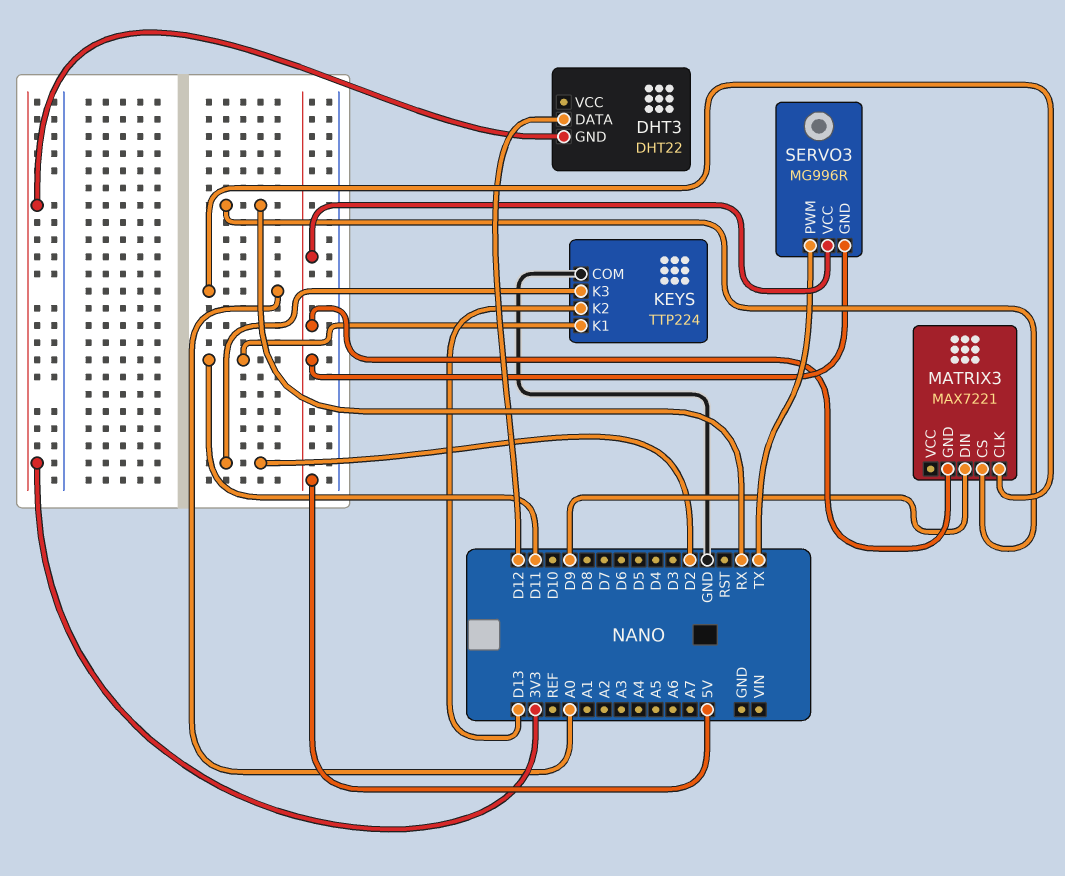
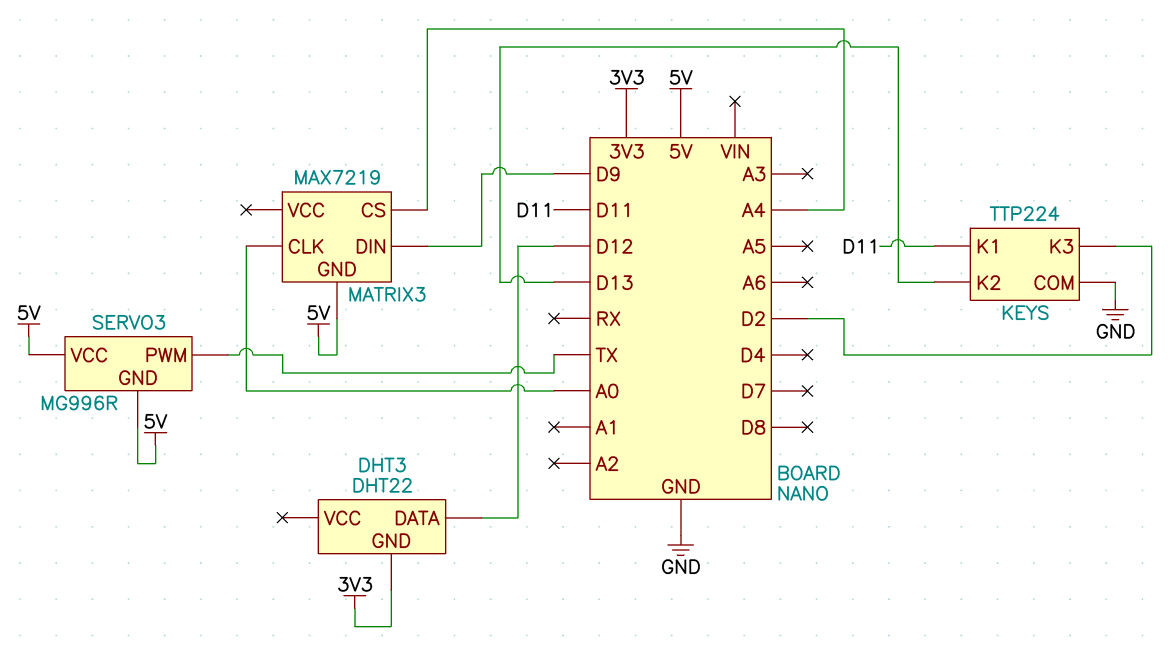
MATRIX3: MAX7221 -> MAX7219
MATRIX3 pin CS: RX -> A4

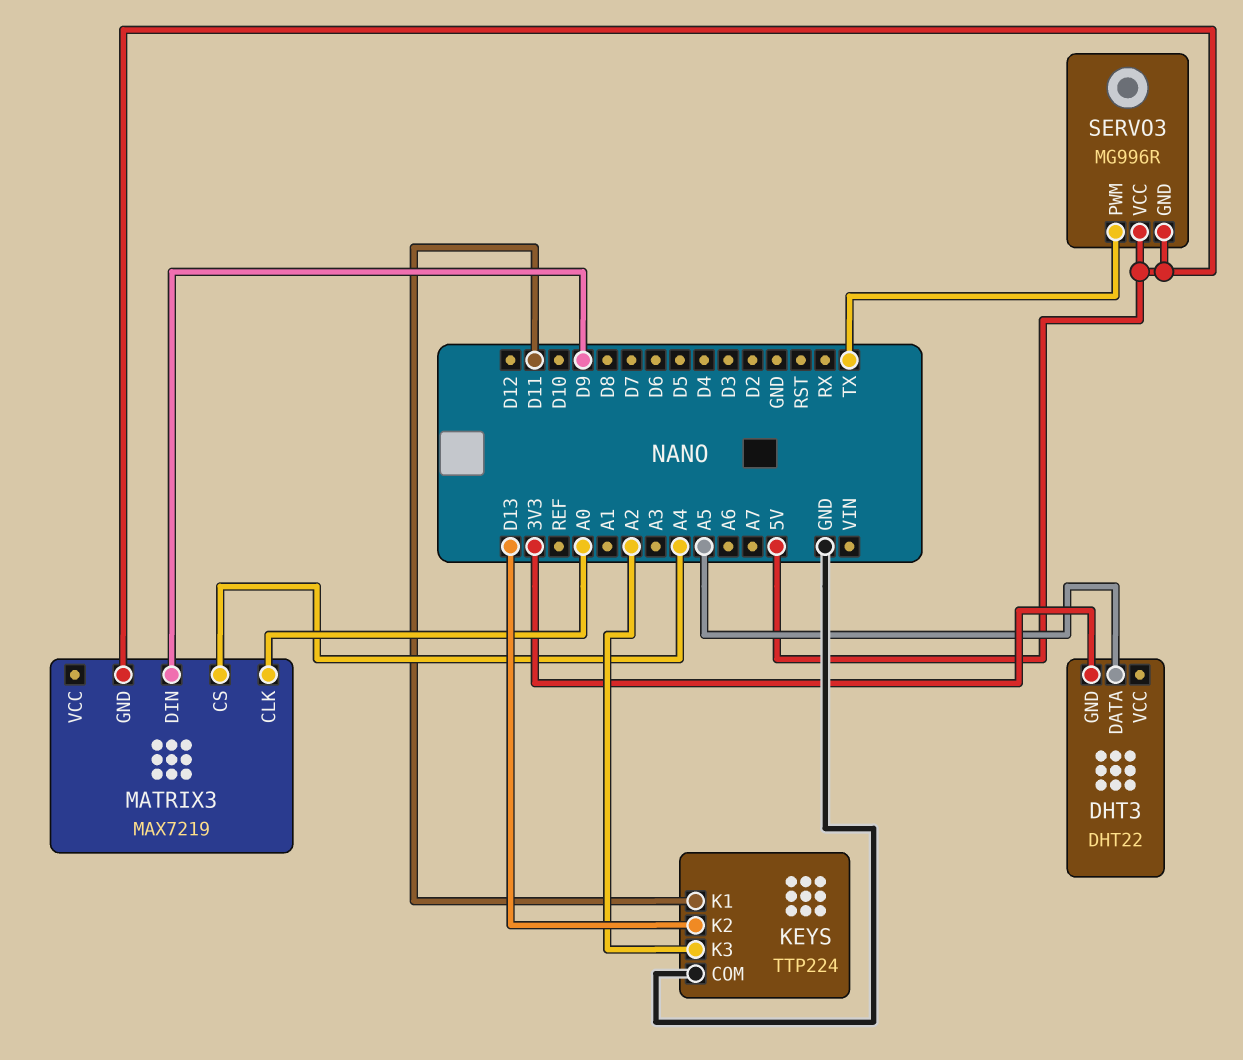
DHT3 pin DATA: D12 -> A5
KEYS pin K3: D2 -> A2

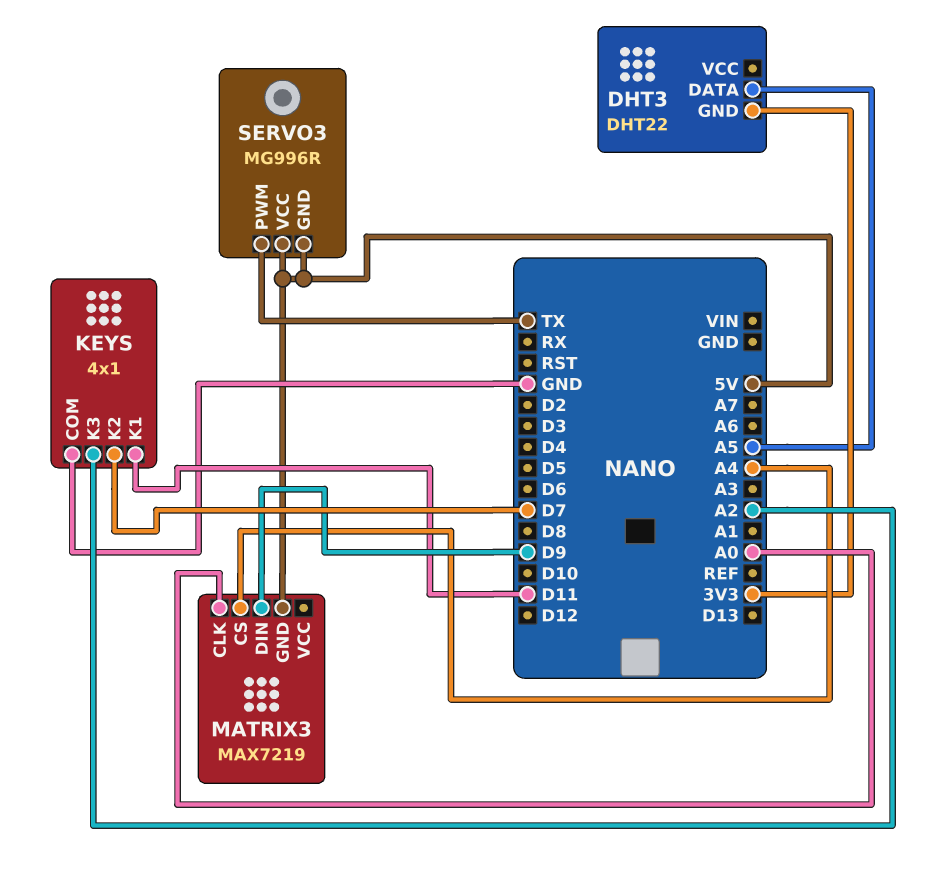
KEYS: TTP224 -> 4x1
KEYS pin K2: D13 -> D7

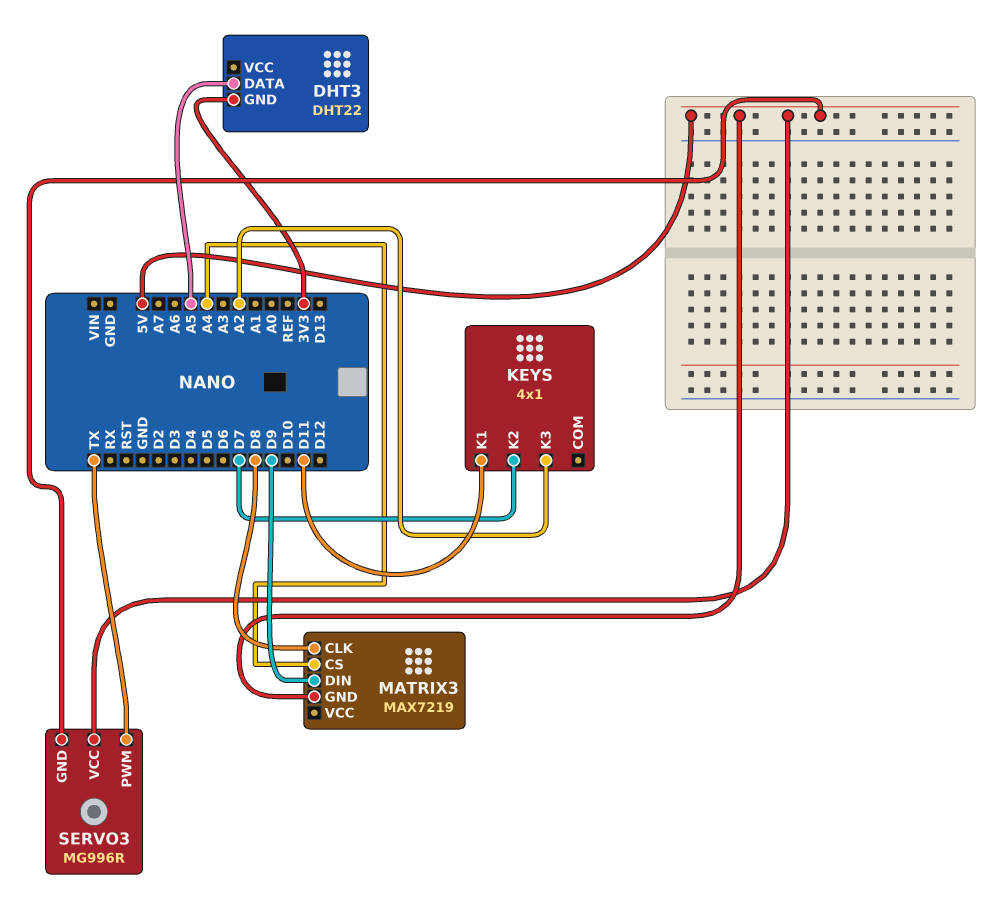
KEYS pin COM: GND -> none
MATRIX3 pin CLK: A0 -> D8

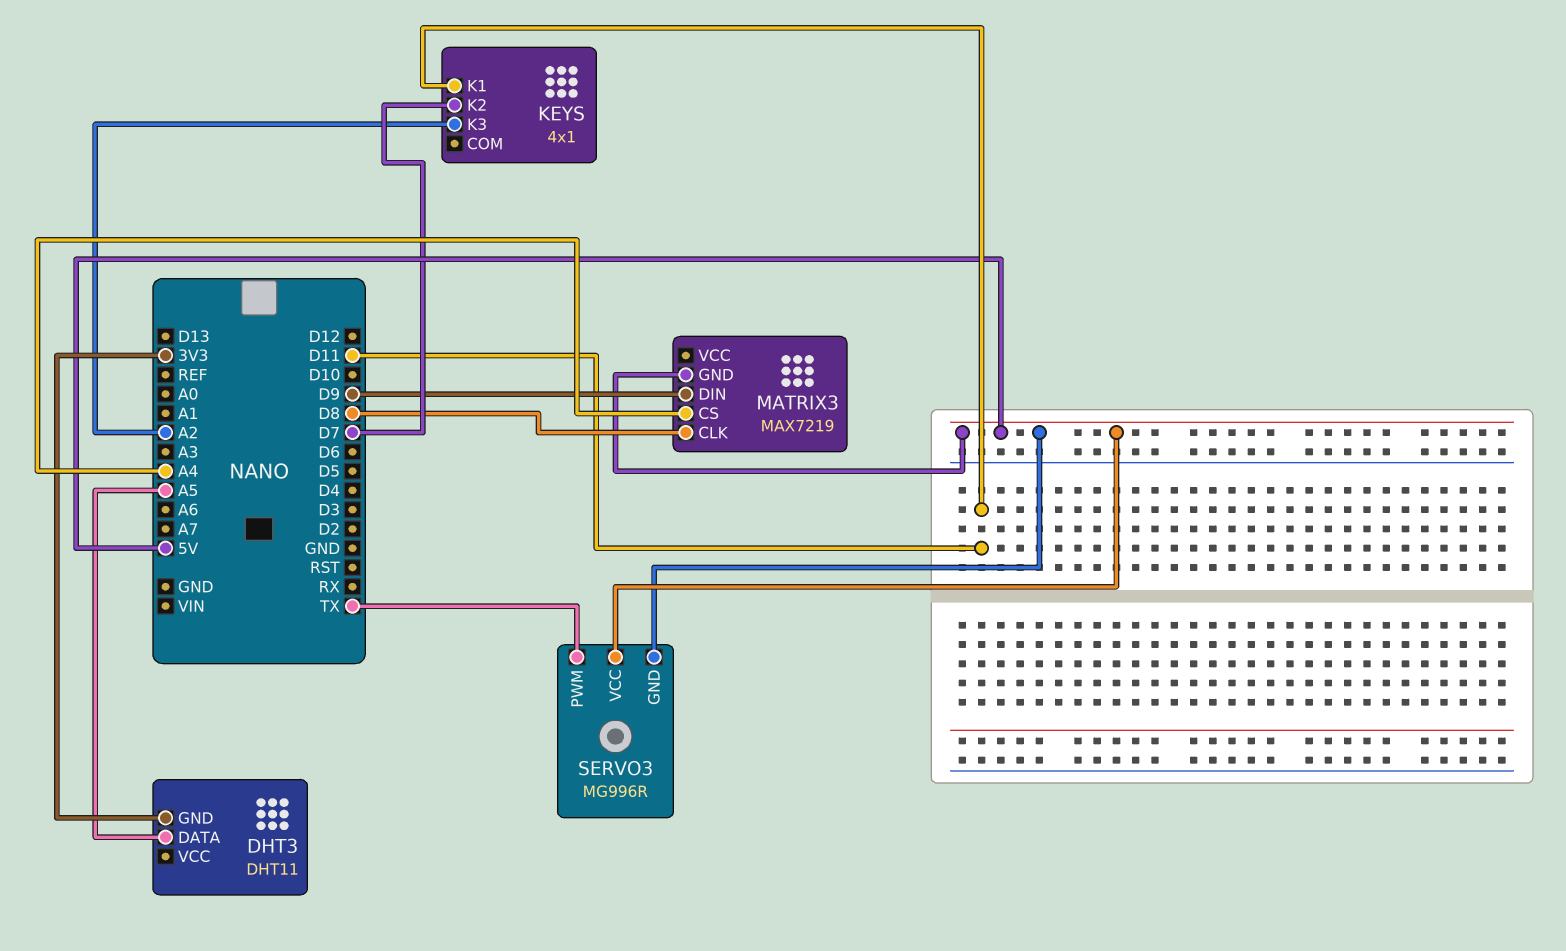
DHT3: DHT22 -> DHT11

